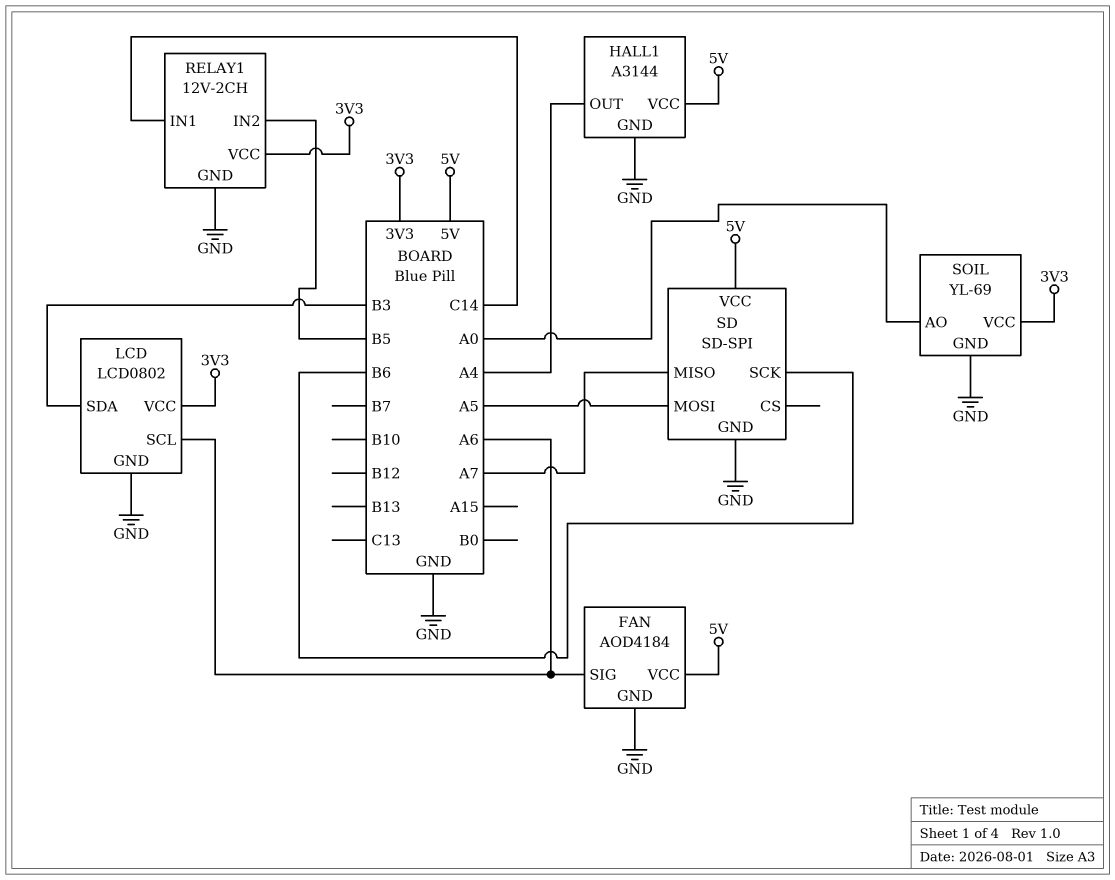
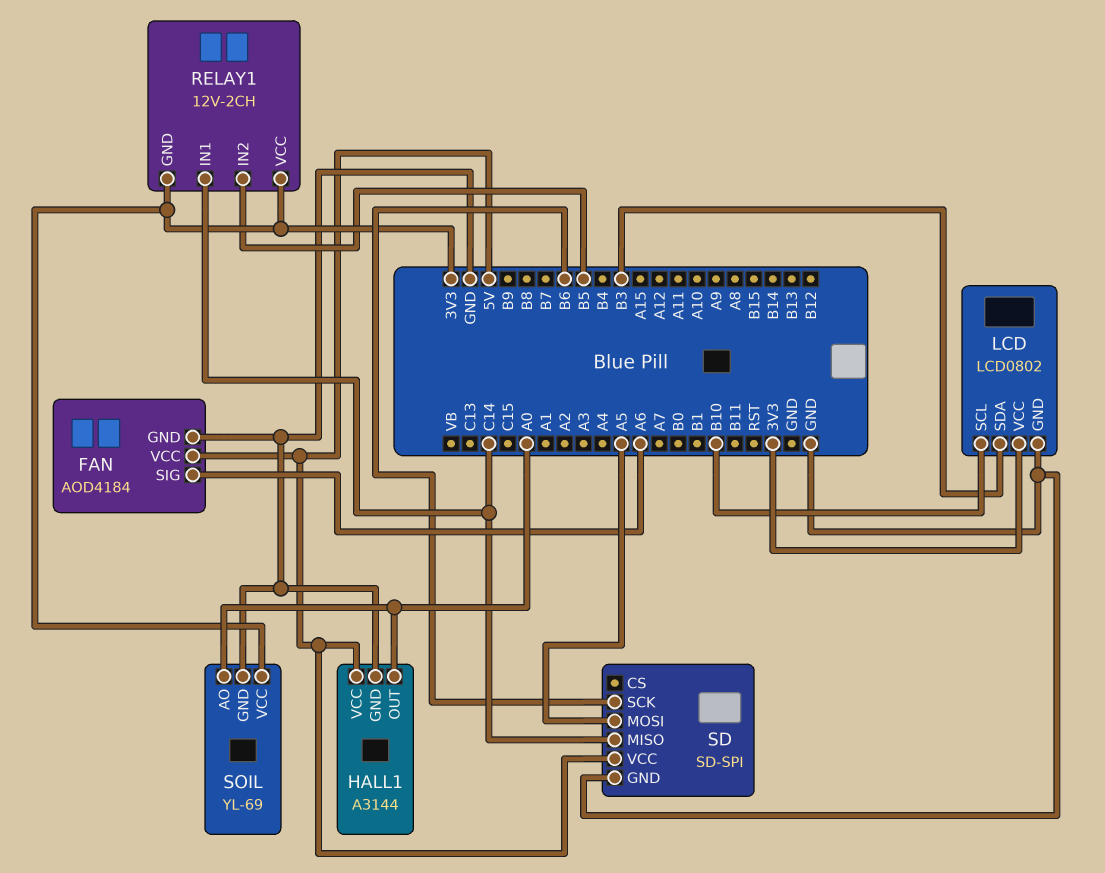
HALL1 pin OUT: A4 -> A0
LCD pin SCL: A6 -> B10
RELAY1 pin GND: GND -> 3V3
SD pin MISO: A7 -> C14

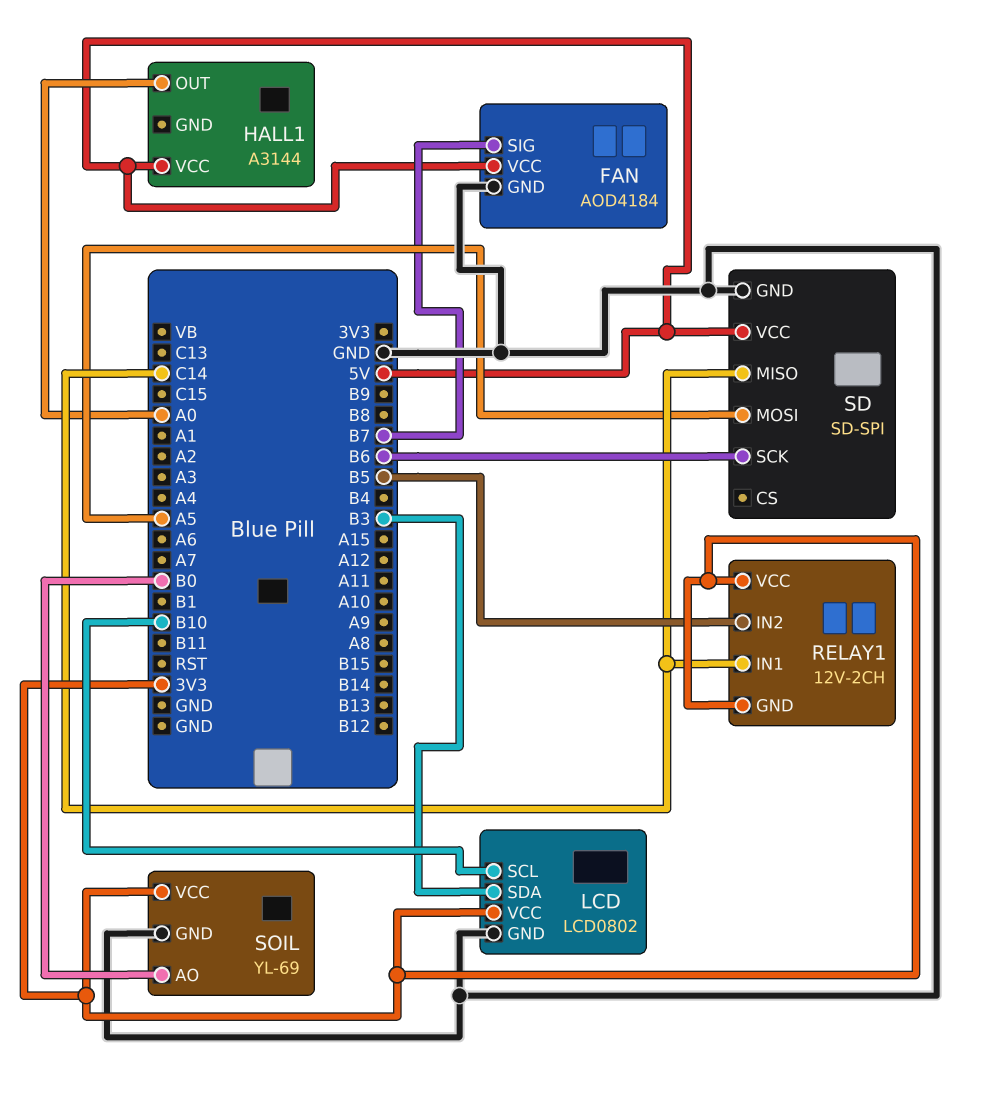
FAN pin SIG: A6 -> B7
HALL1 pin GND: GND -> none
SOIL pin AO: A0 -> B0

